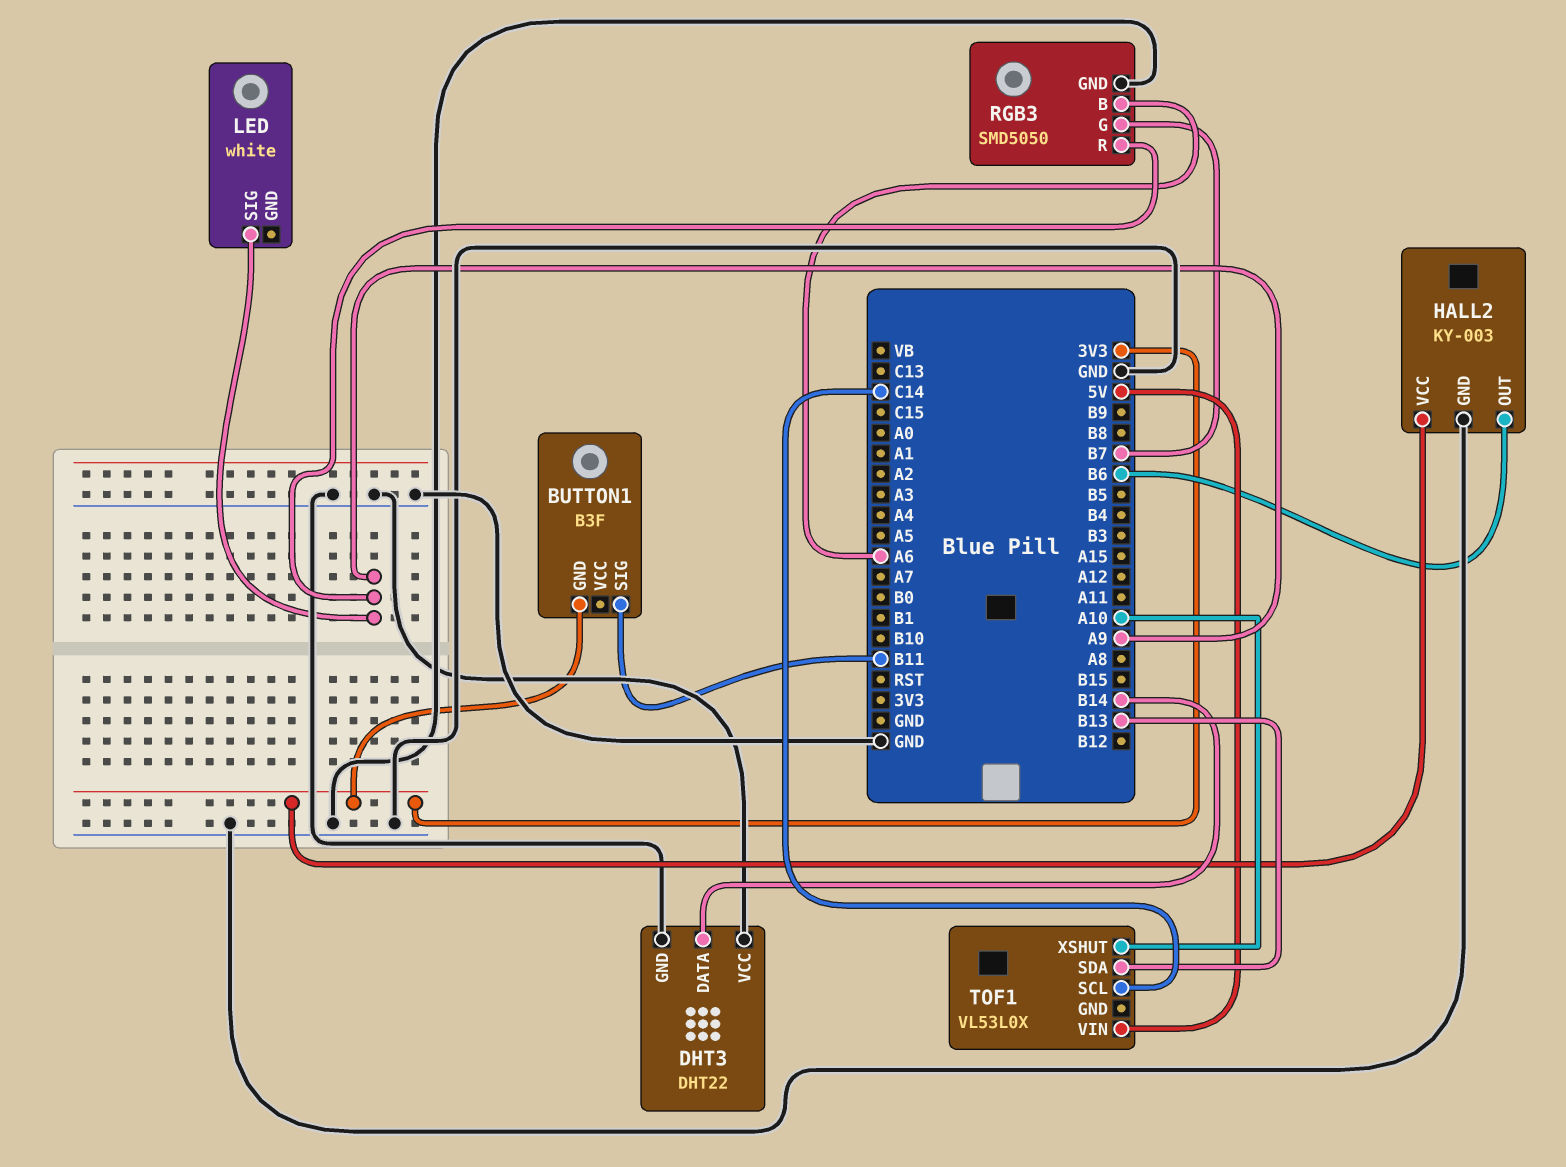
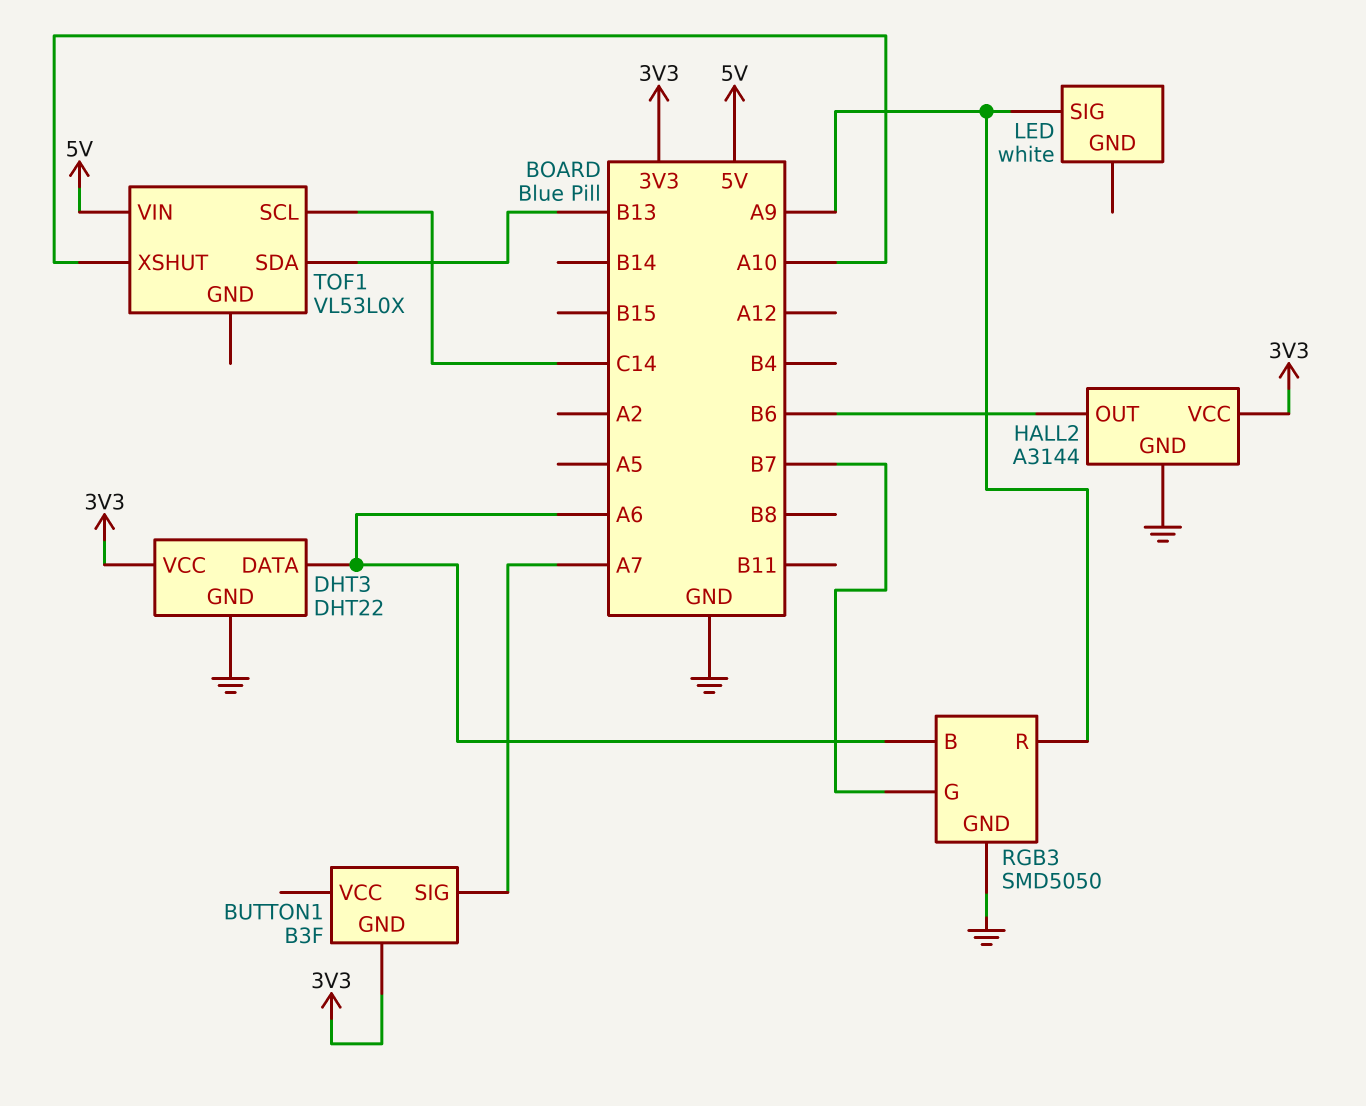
BUTTON1 pin SIG: B11 -> A7
DHT3 pin DATA: B14 -> A6
DHT3 pin VCC: GND -> 3V3
HALL2: KY-003 -> A3144

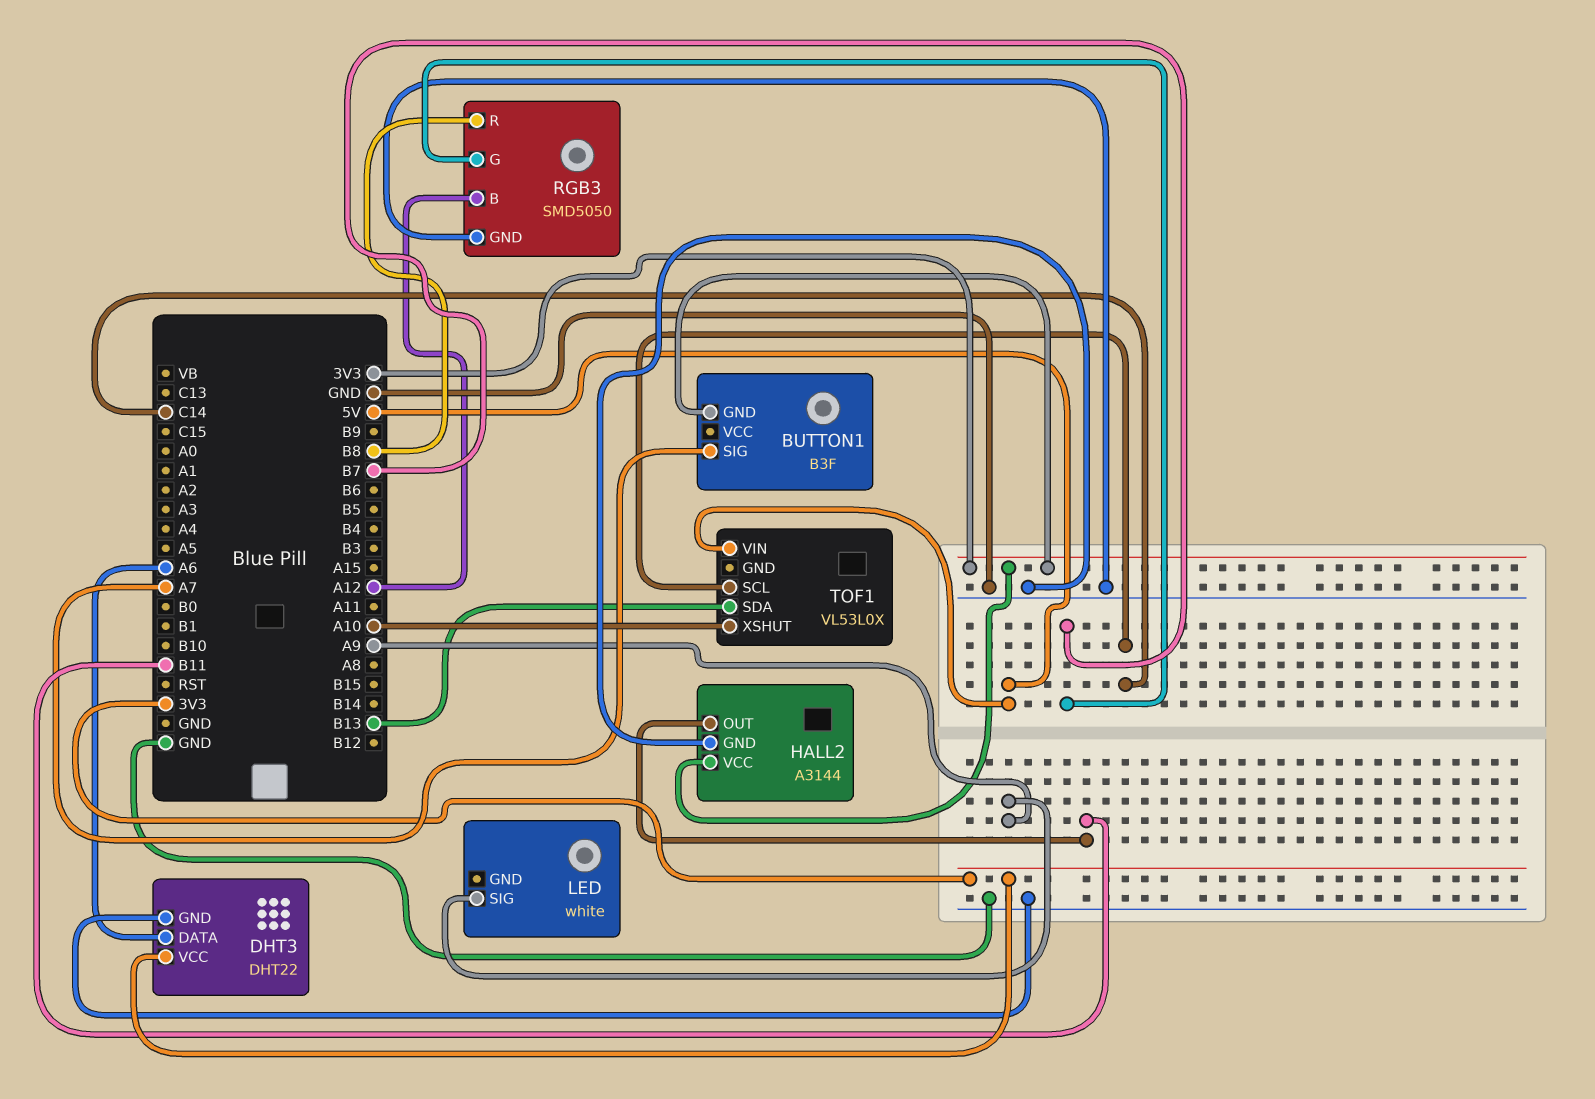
HALL2 pin OUT: B6 -> B11
RGB3 pin B: A6 -> A12
RGB3 pin R: A9 -> B8

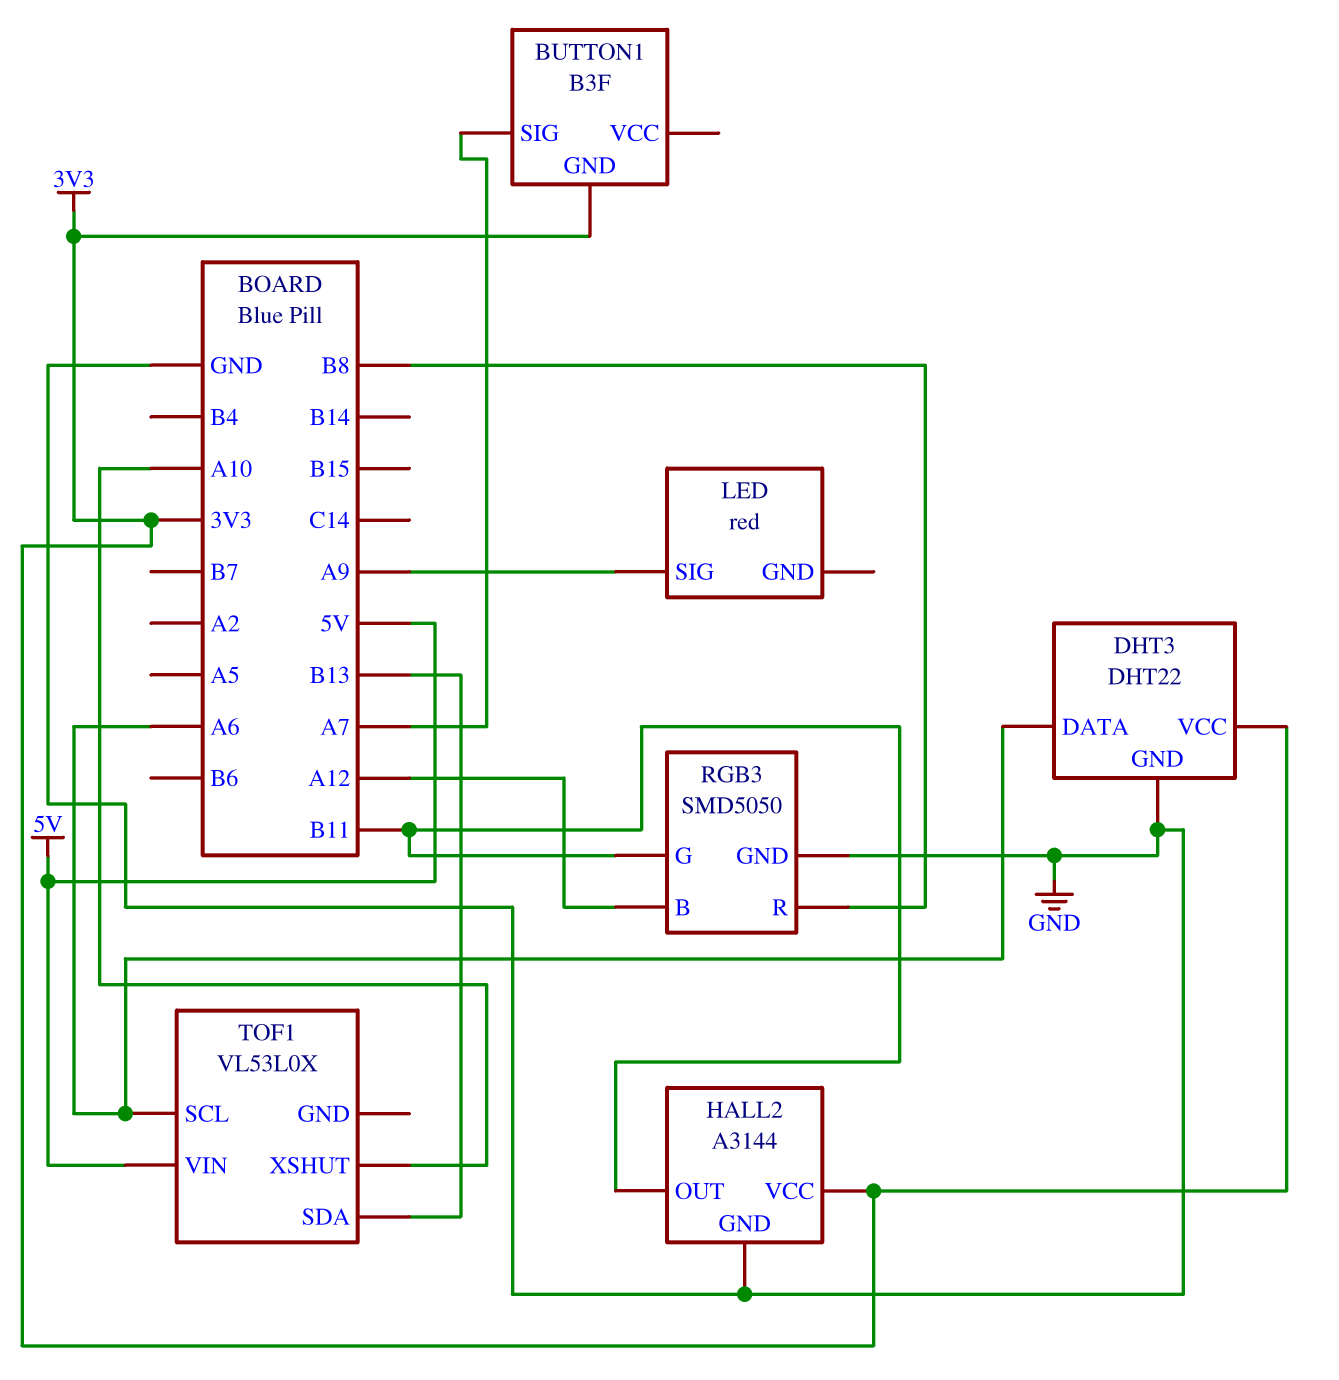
LED: white -> red
RGB3 pin G: B7 -> B11
TOF1 pin SCL: C14 -> A6

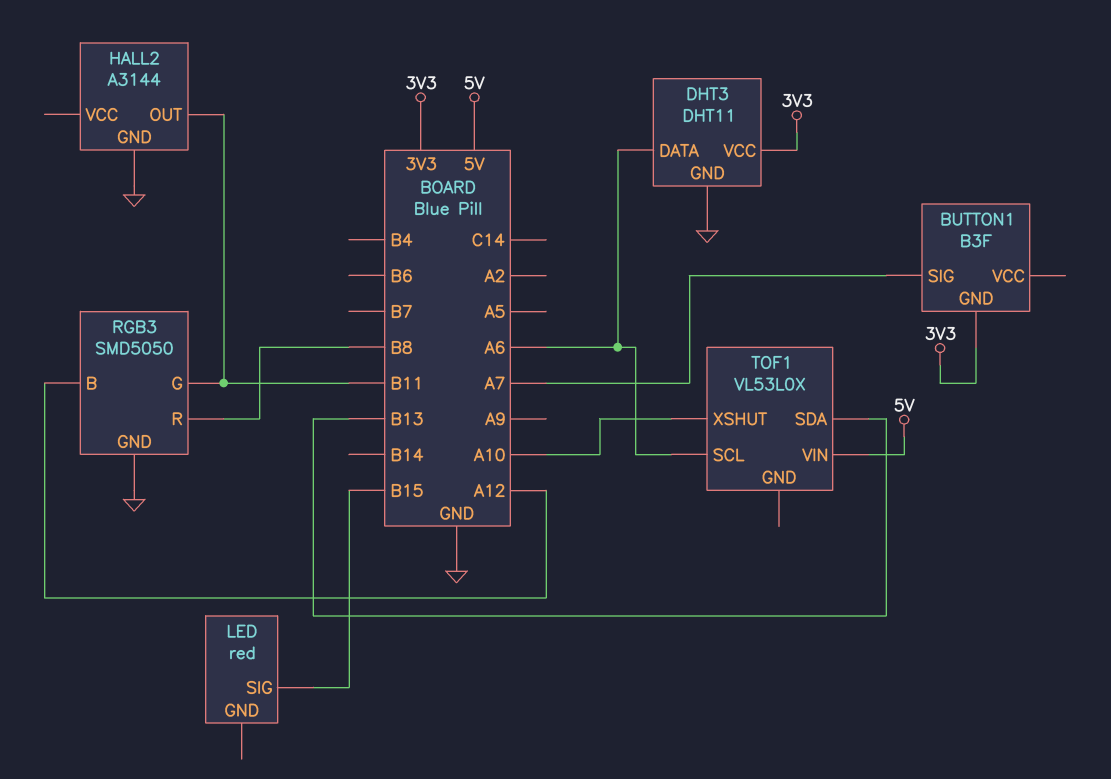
DHT3: DHT22 -> DHT11
HALL2 pin VCC: 3V3 -> none
LED pin SIG: A9 -> B15

